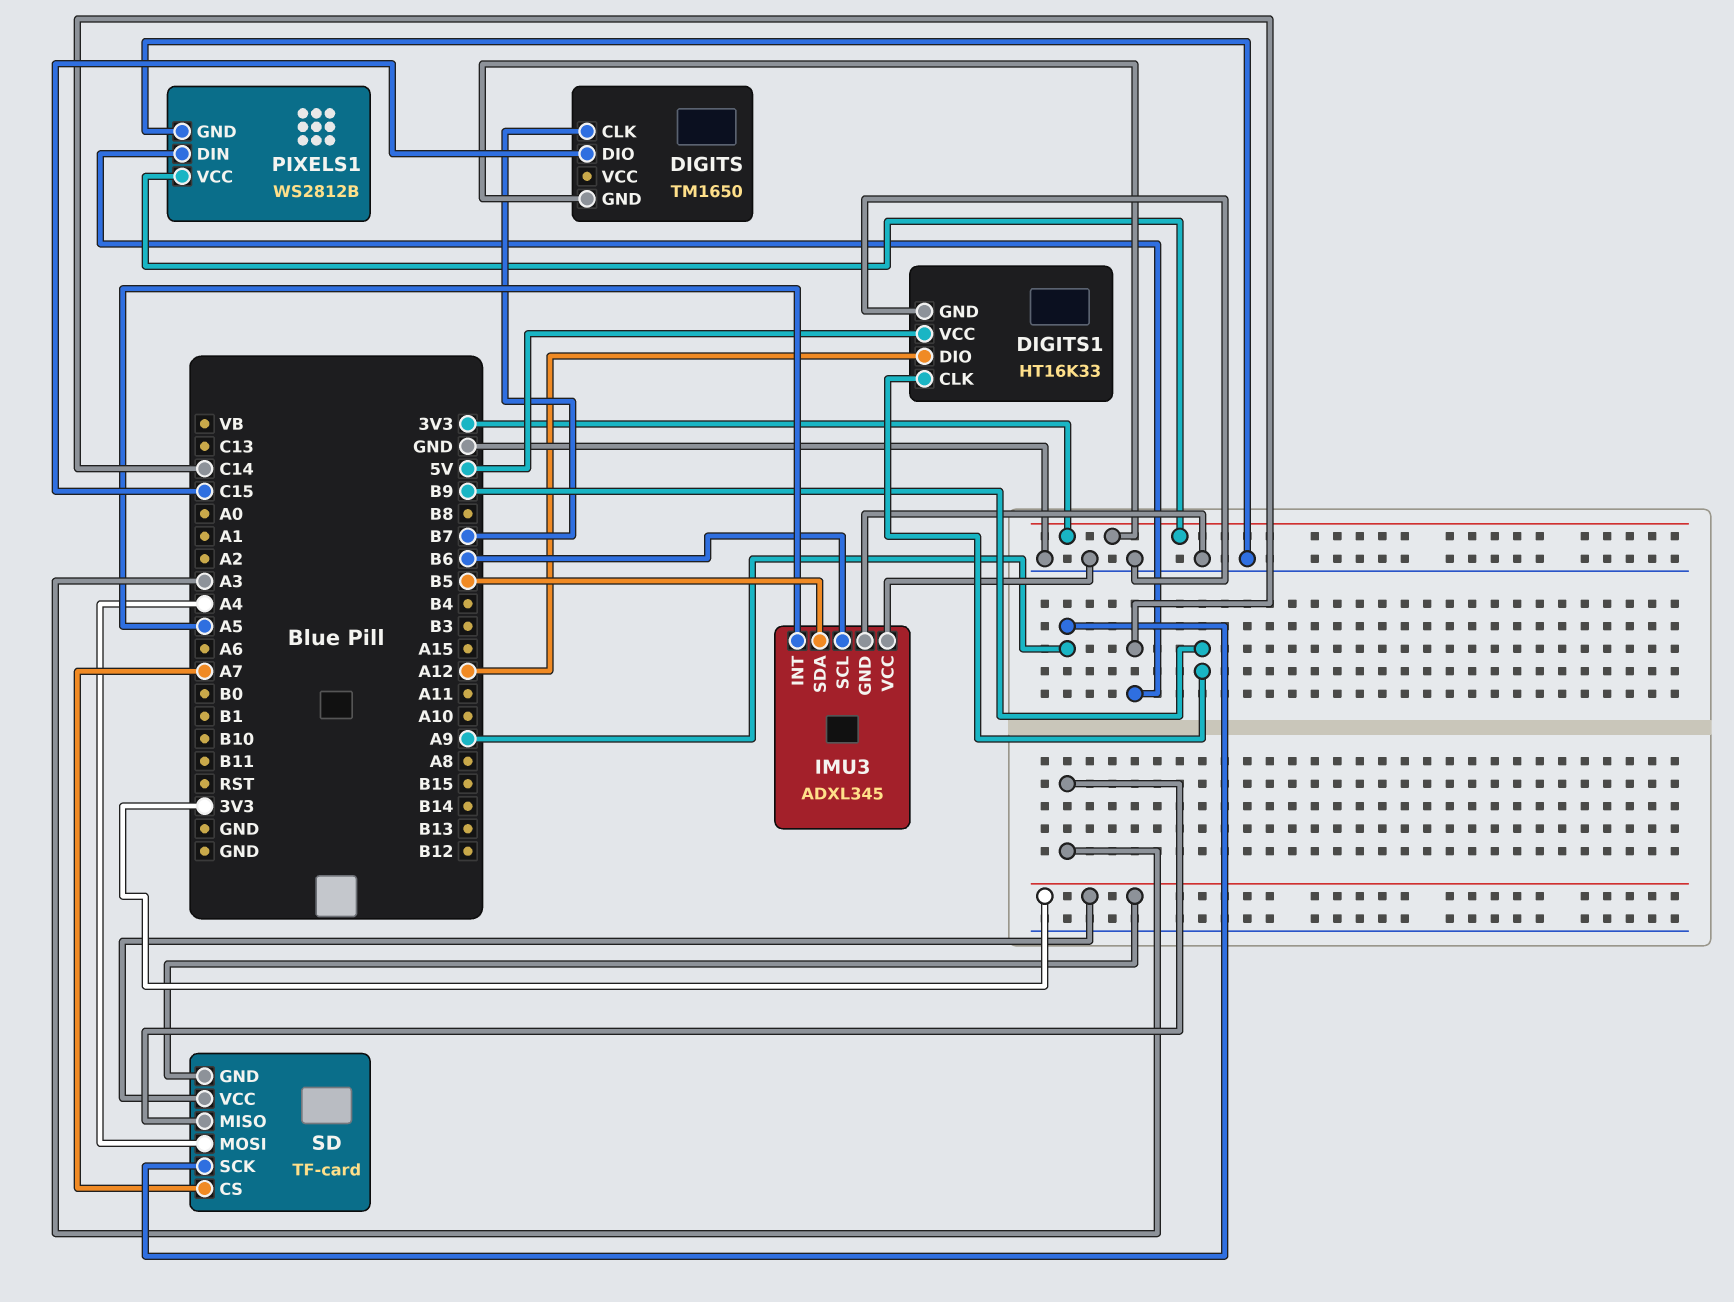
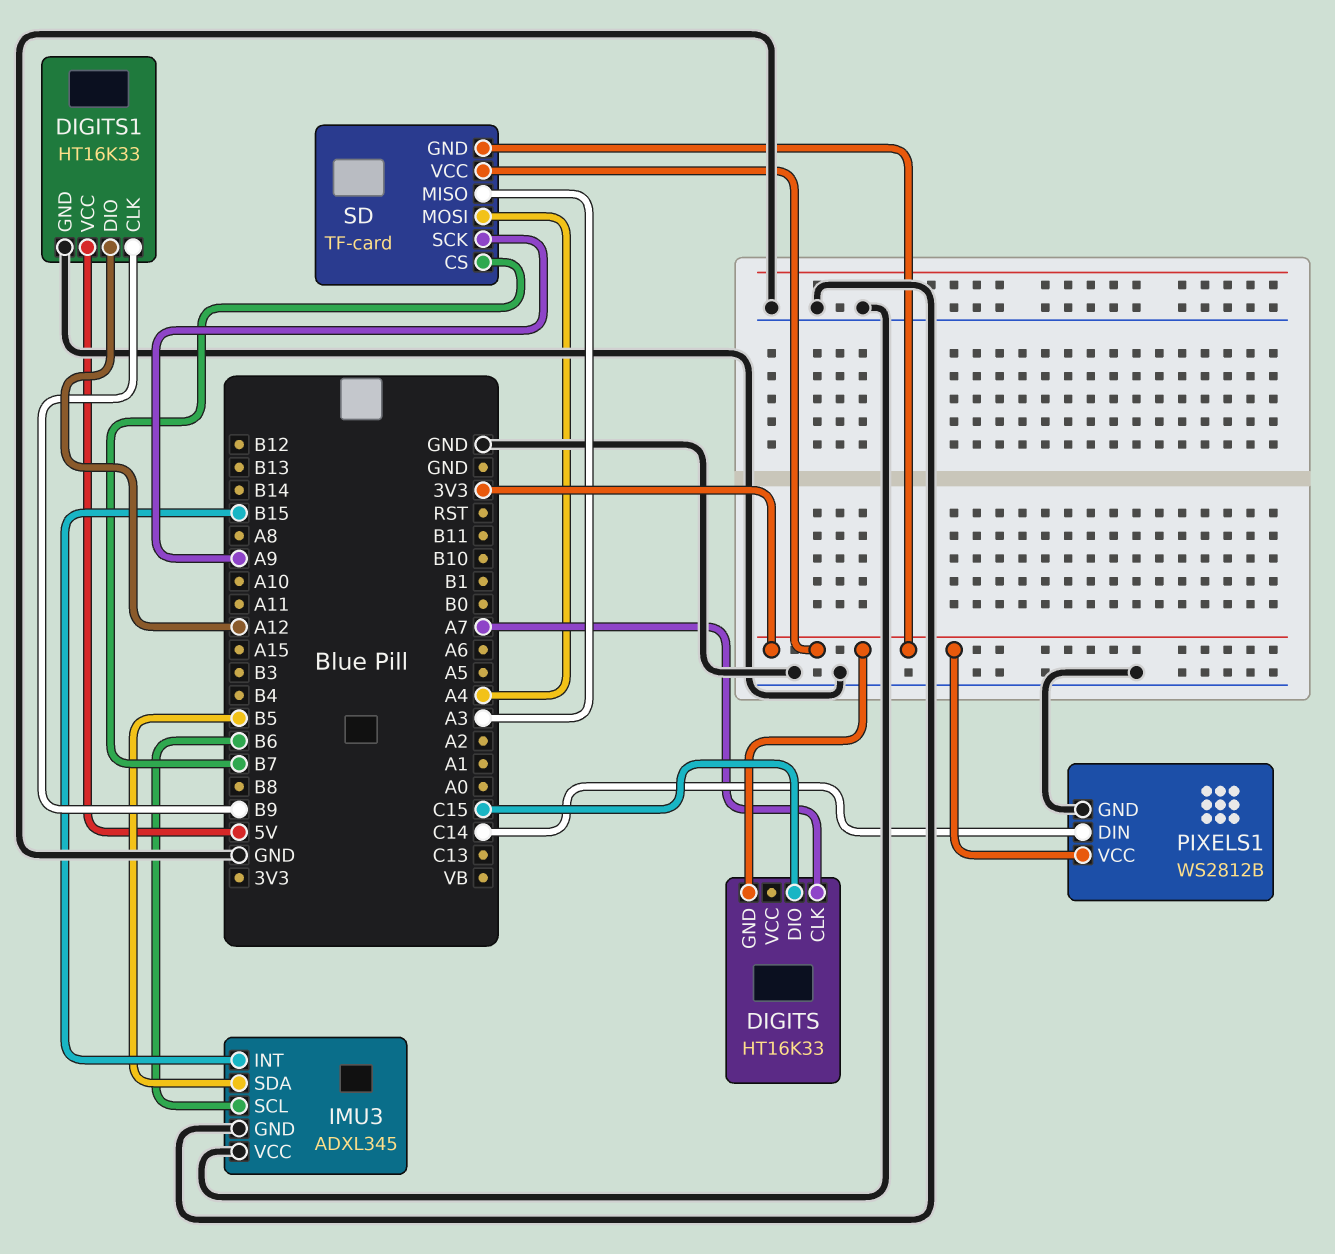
DIGITS: TM1650 -> HT16K33
DIGITS pin CLK: B7 -> A7
IMU3 pin INT: A5 -> B15
SD pin CS: A7 -> B7

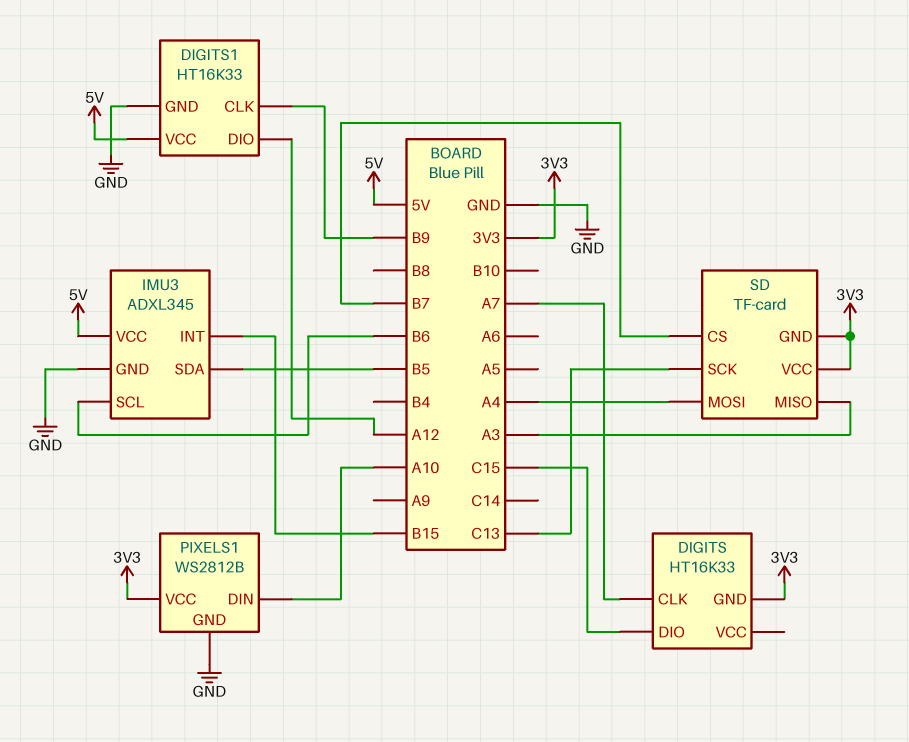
IMU3 pin VCC: GND -> 5V
PIXELS1 pin DIN: C14 -> A10
SD pin SCK: A9 -> C13

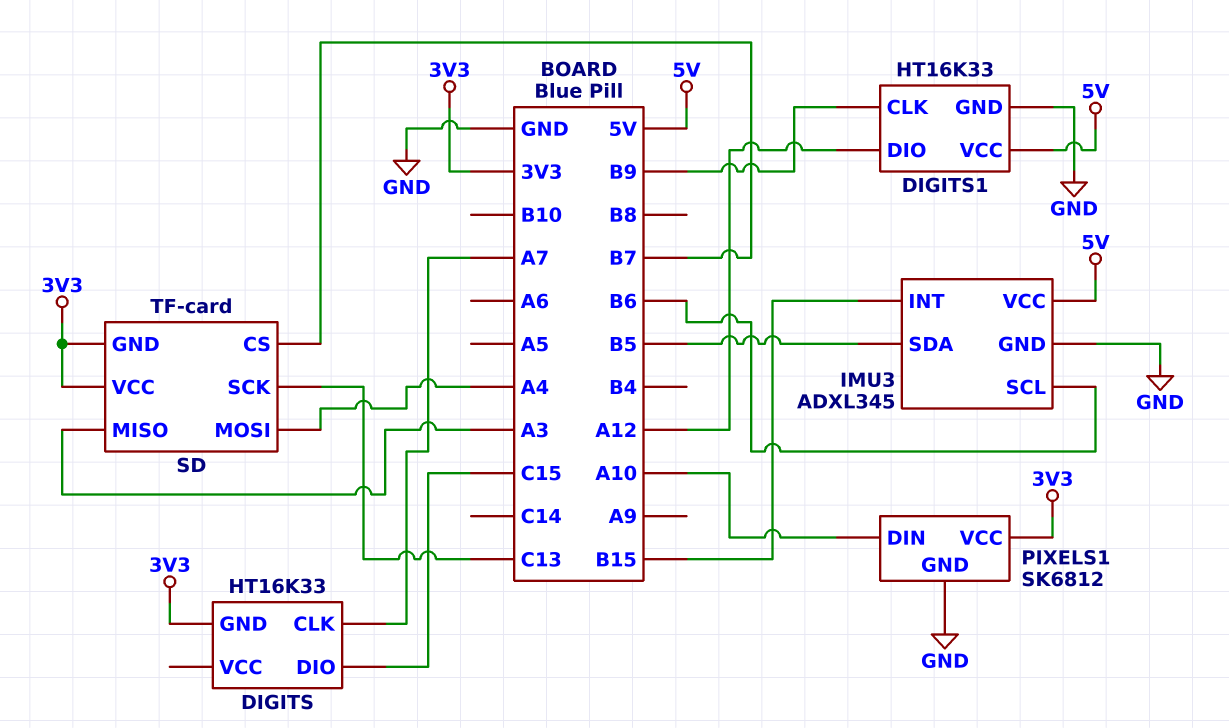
PIXELS1: WS2812B -> SK6812

